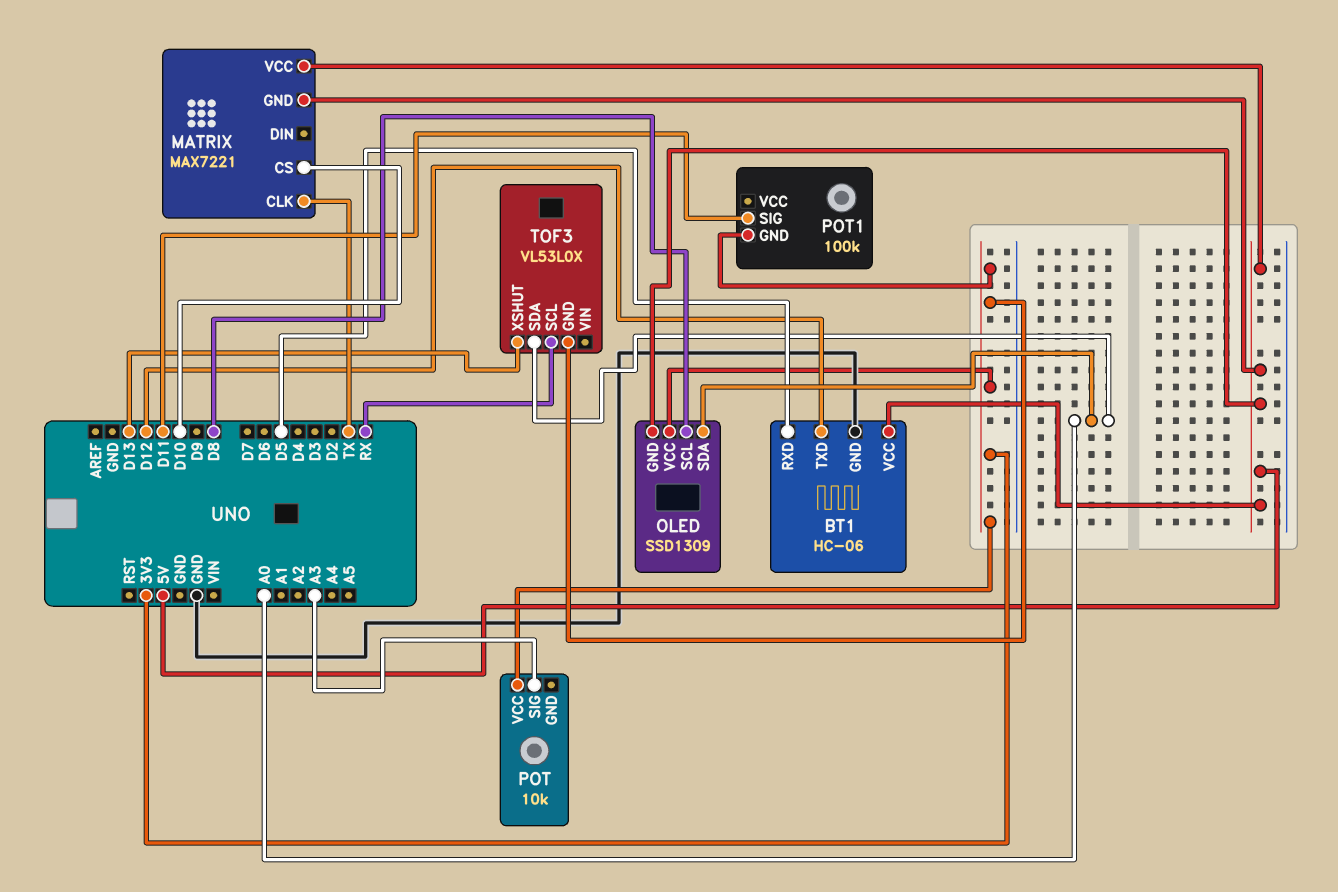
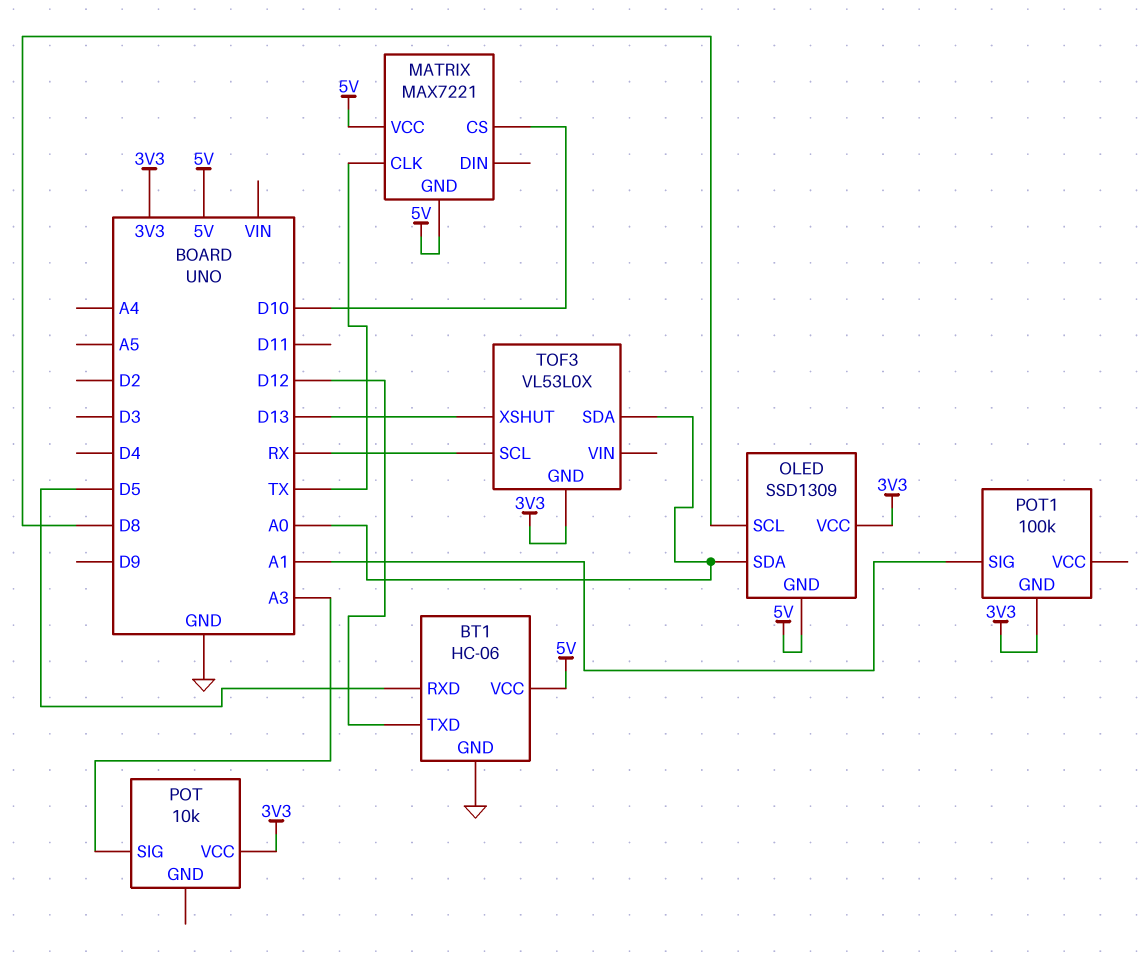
POT1 pin SIG: D11 -> A1

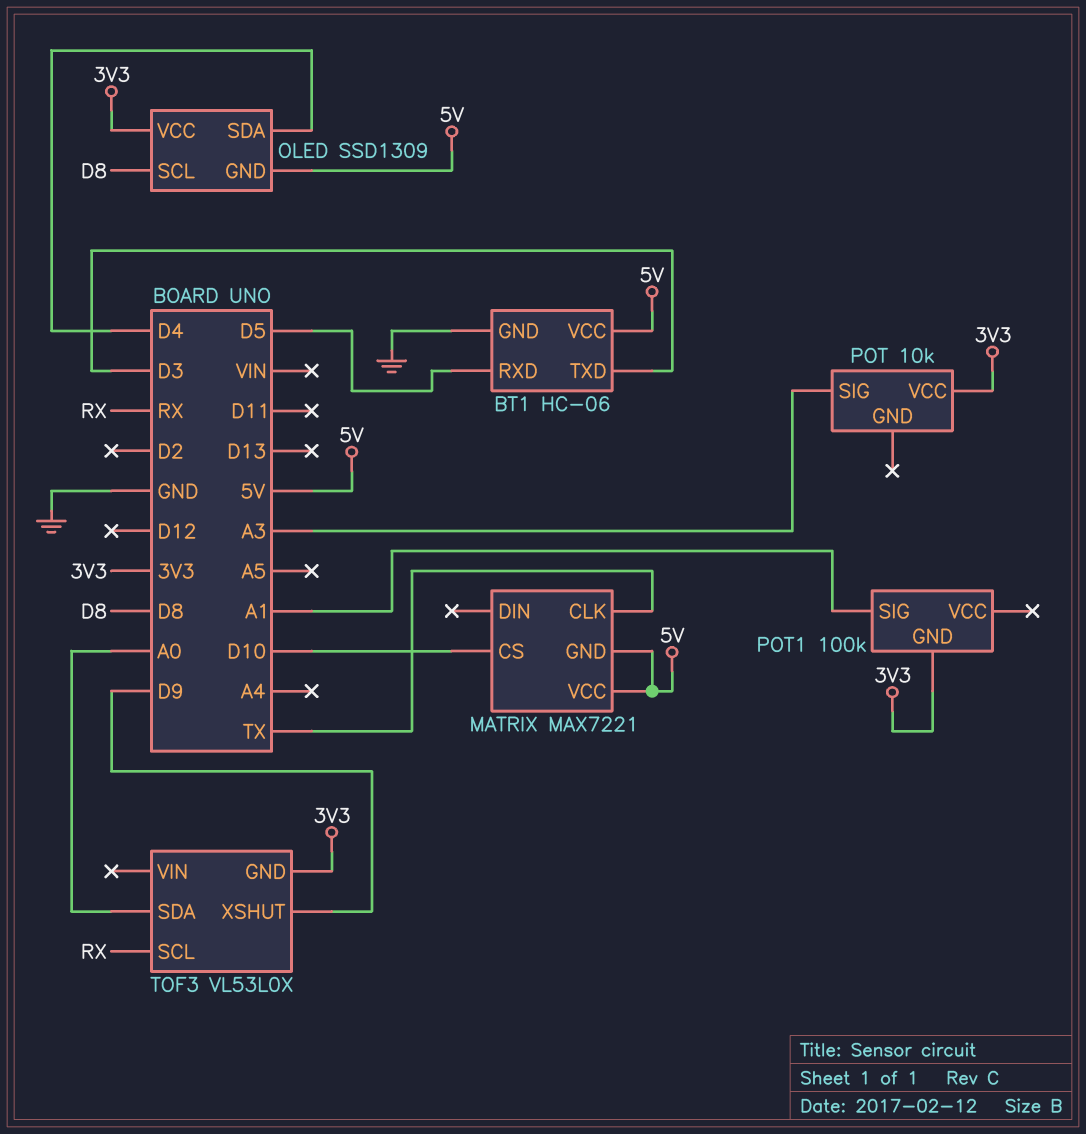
BT1 pin TXD: D12 -> D3
OLED pin SDA: A0 -> D4
TOF3 pin XSHUT: D13 -> D9

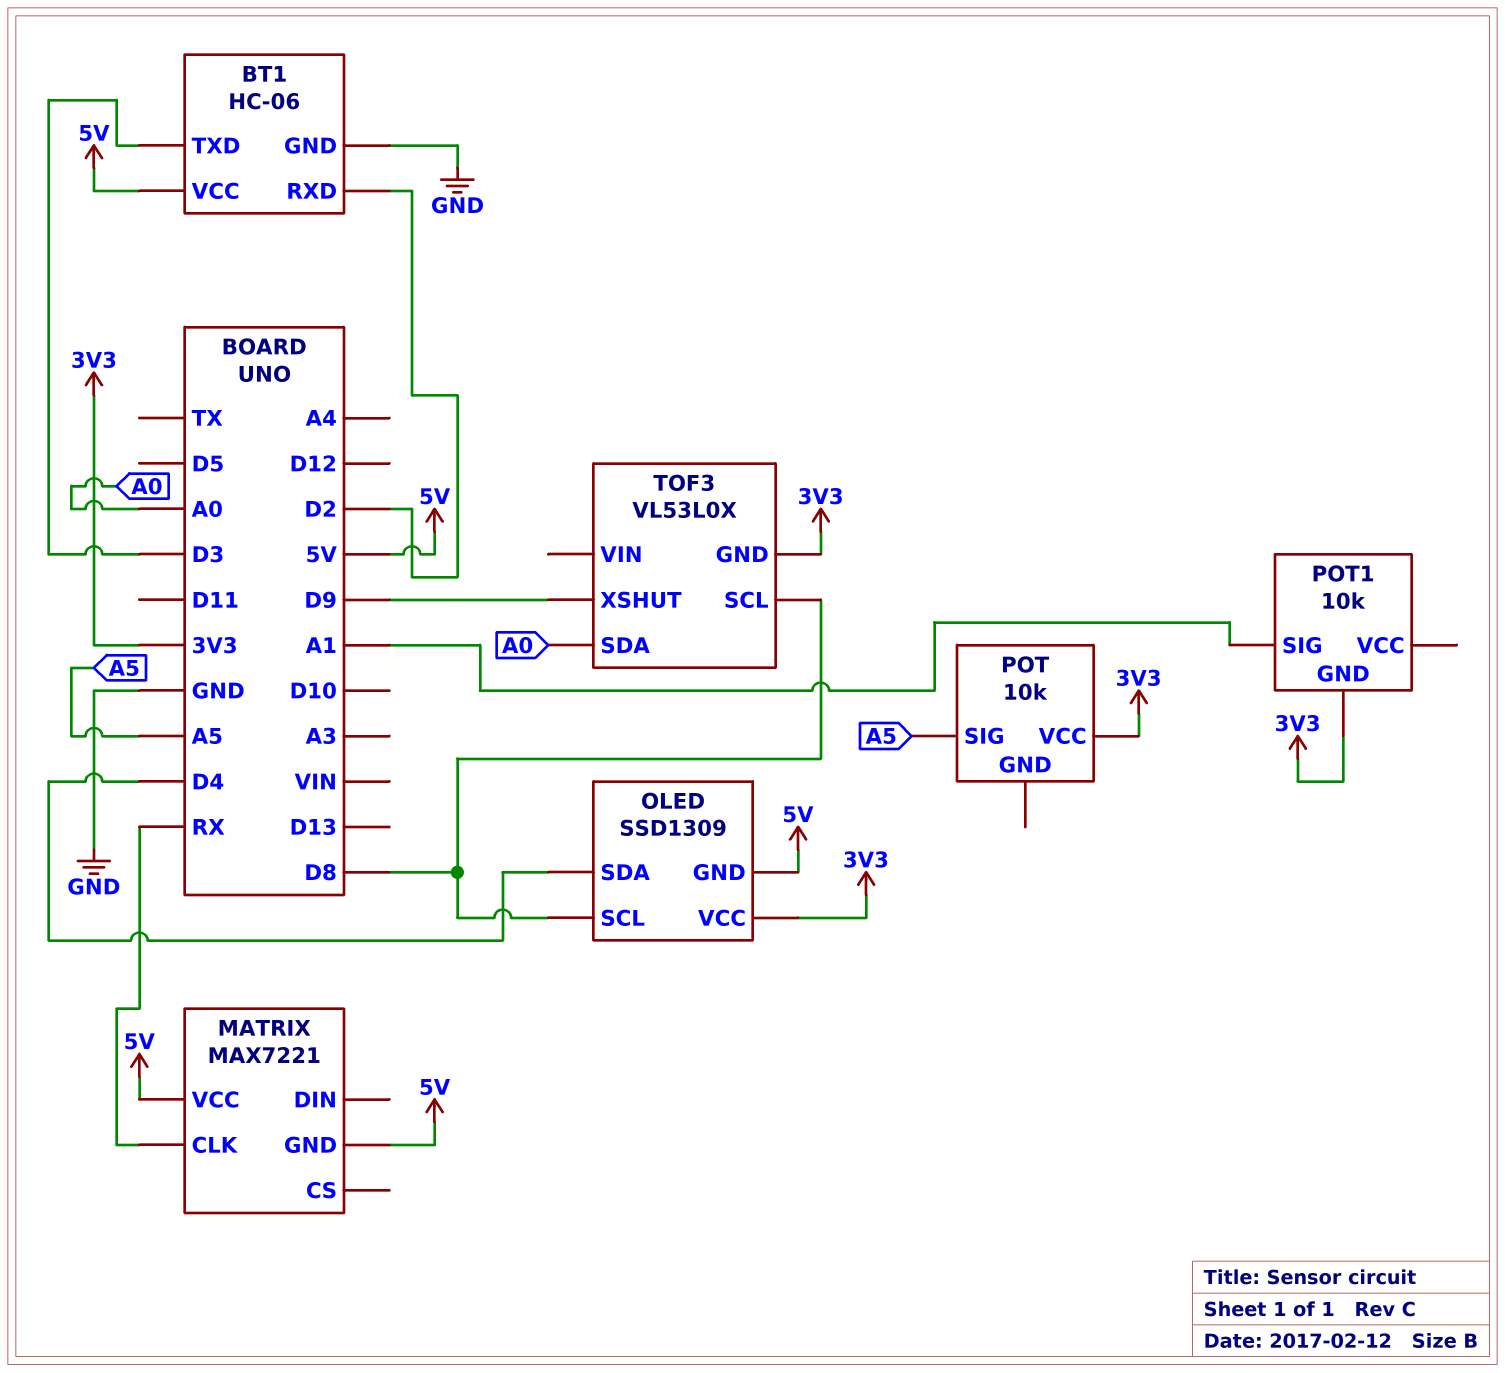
BT1 pin RXD: D5 -> D2
MATRIX pin CLK: TX -> RX
MATRIX pin CS: D10 -> none
POT pin SIG: A3 -> A5
POT1: 100k -> 10k
TOF3 pin SCL: RX -> D8

